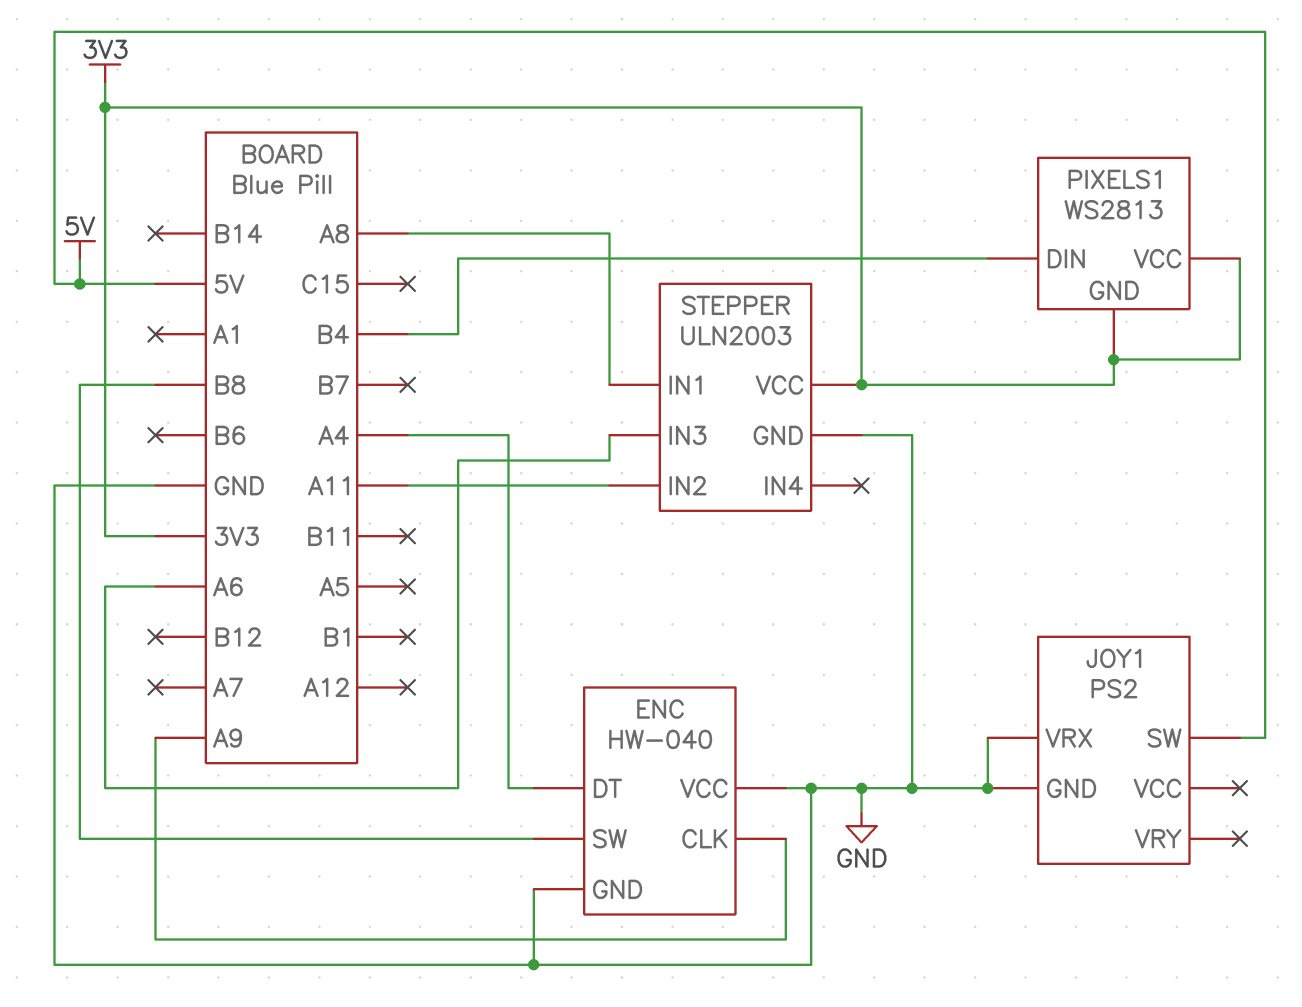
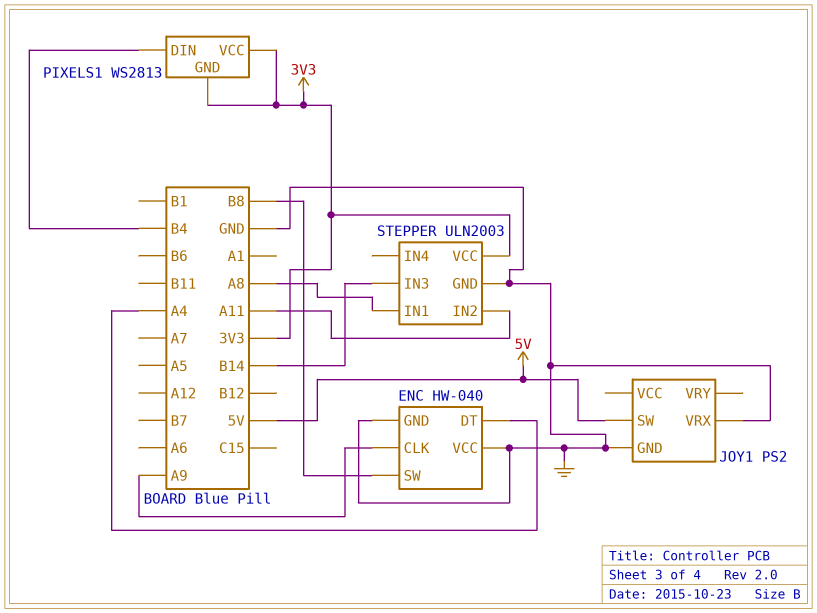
STEPPER pin IN3: A6 -> B14

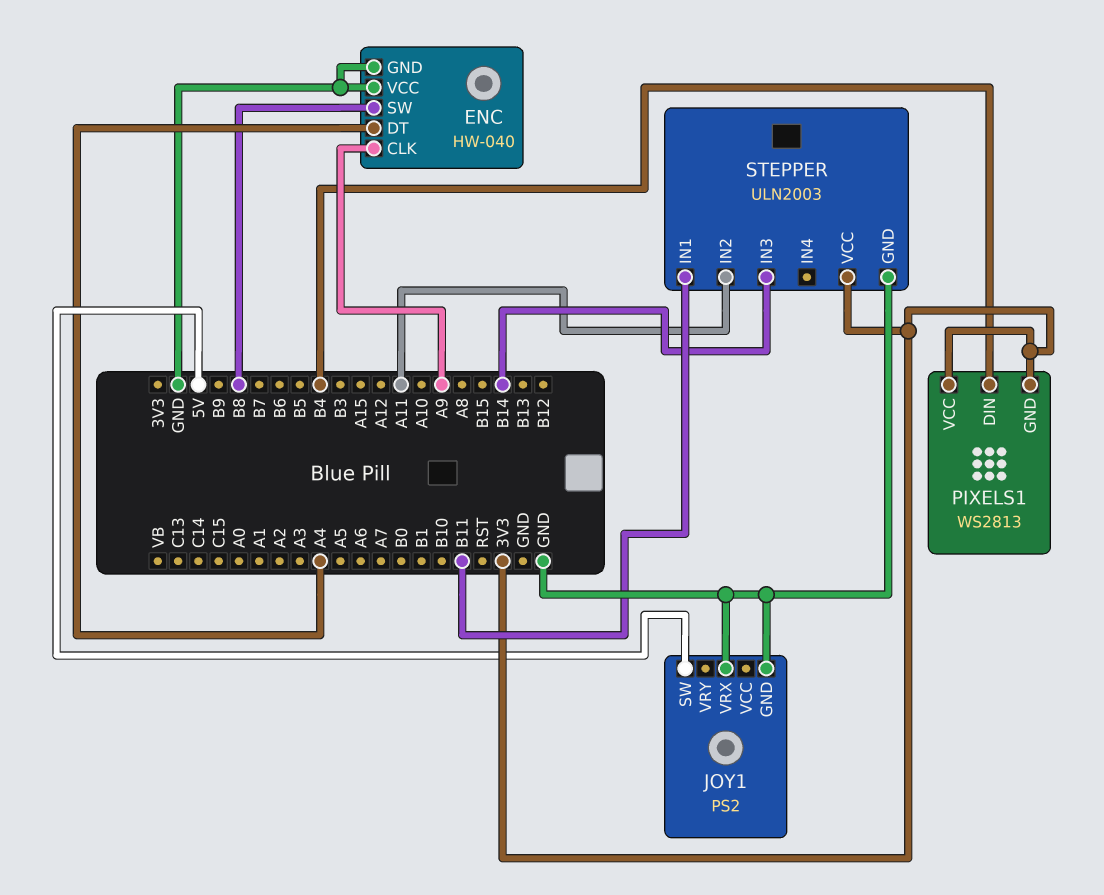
STEPPER pin IN1: A8 -> B11

